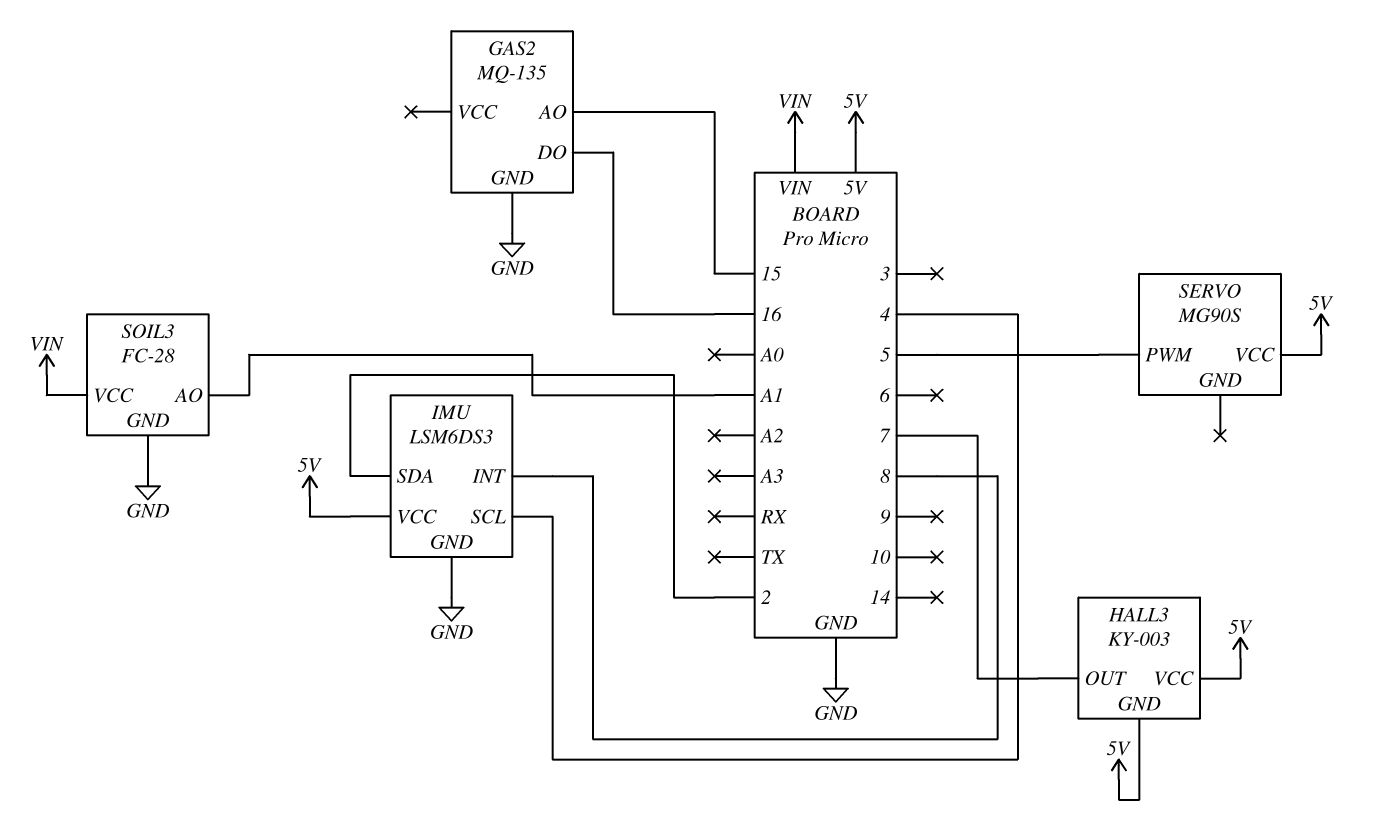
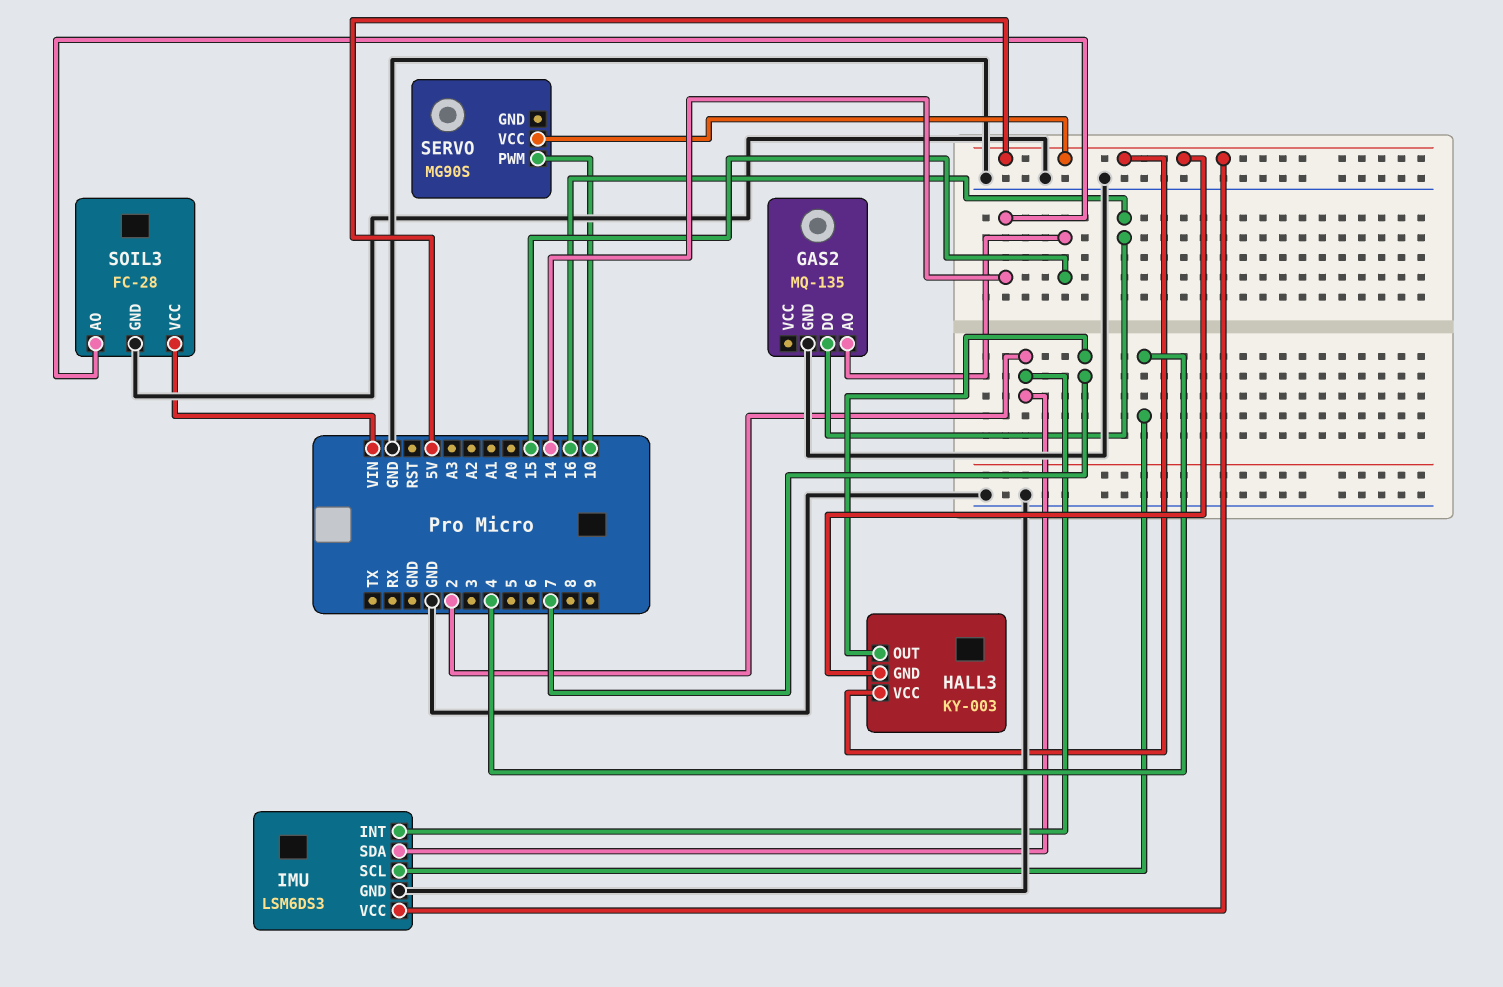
IMU pin INT: 8 -> 2
SERVO pin PWM: 5 -> 10
SOIL3 pin AO: A1 -> 14

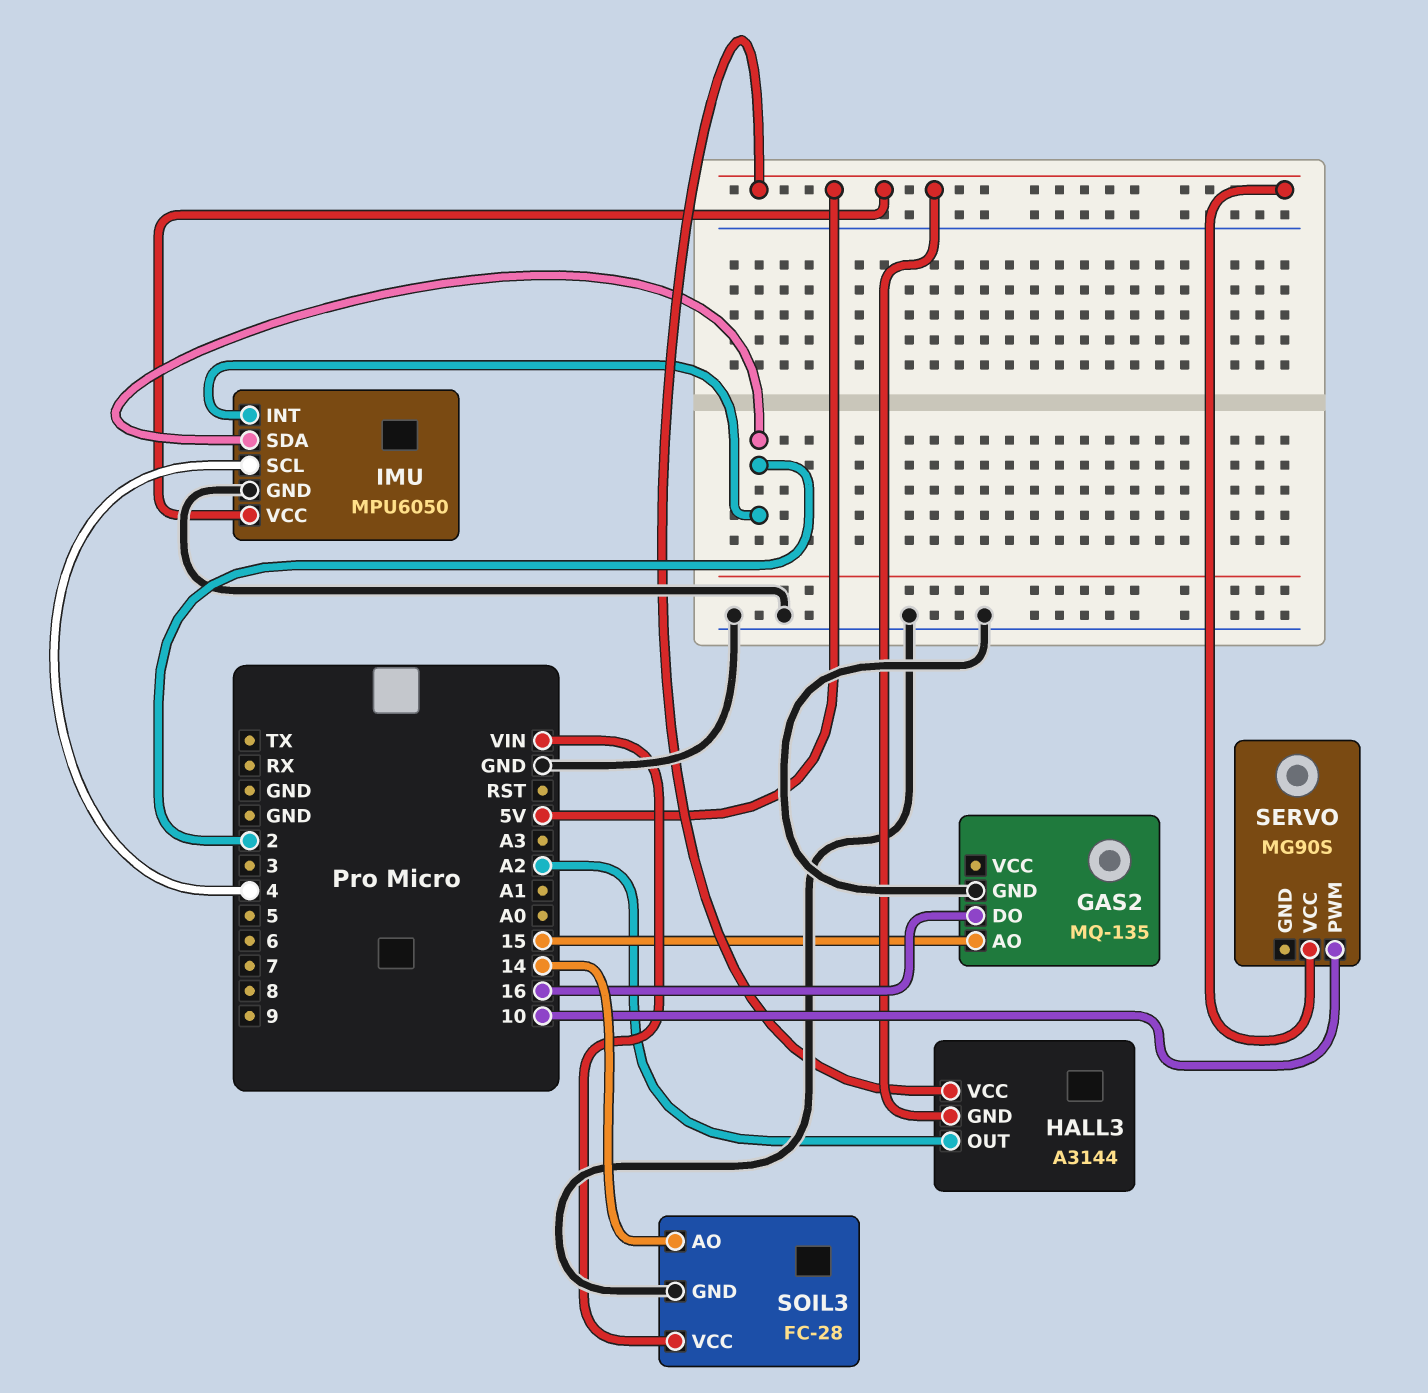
HALL3: KY-003 -> A3144
HALL3 pin OUT: 7 -> A2
IMU: LSM6DS3 -> MPU6050

